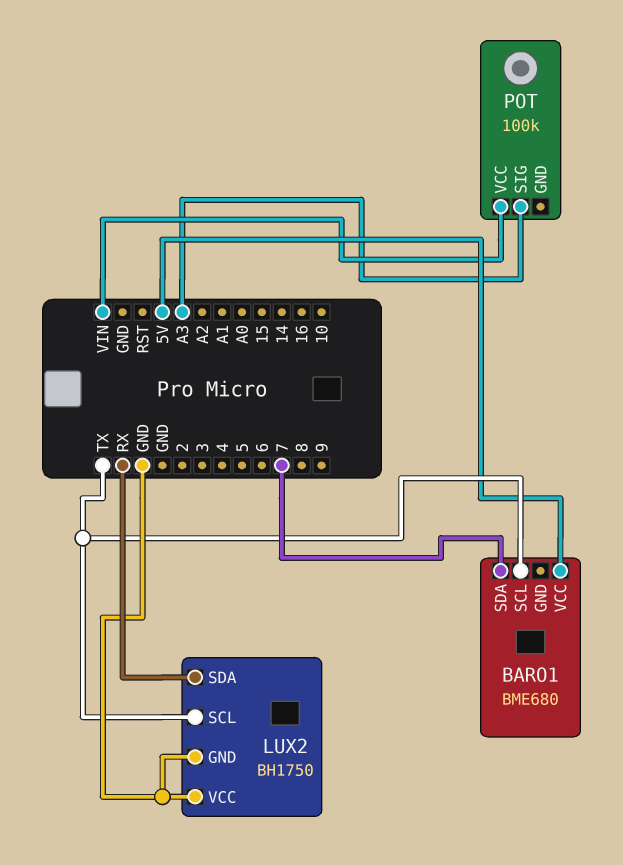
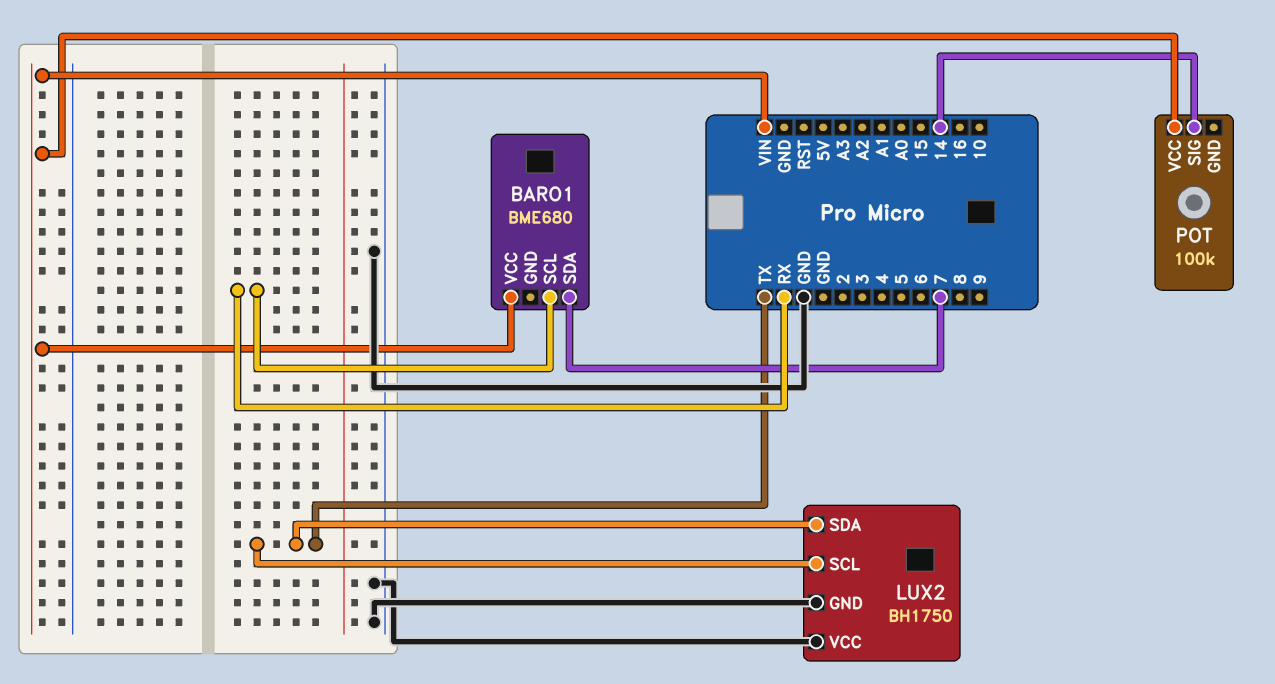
BARO1 pin SCL: TX -> RX
BARO1 pin VCC: 5V -> VIN
LUX2 pin SDA: RX -> TX
POT pin SIG: A3 -> 14

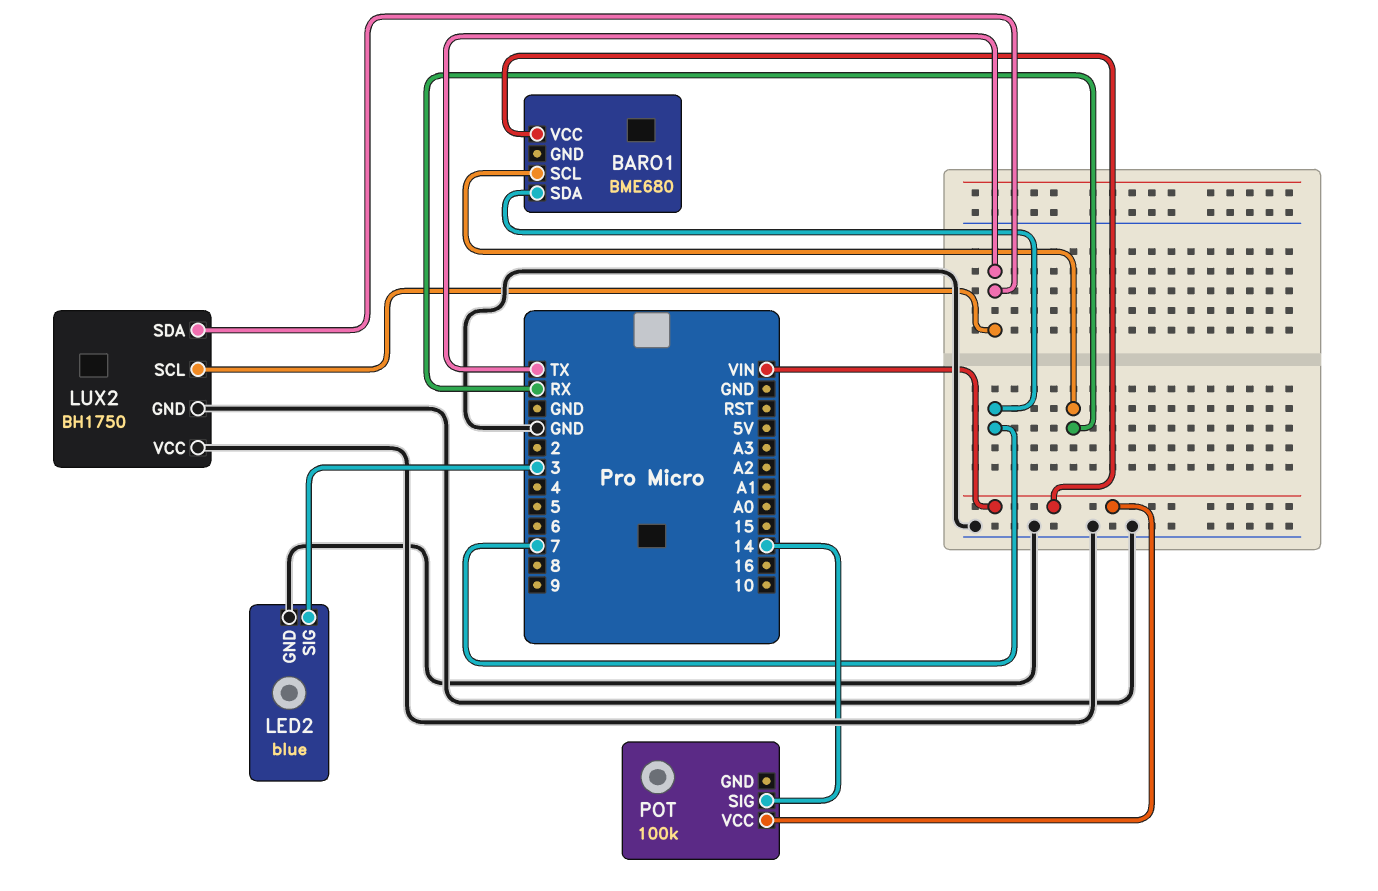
LED2: none -> blue
LED2 pin GND: none -> GND
LED2 pin SIG: none -> 3

